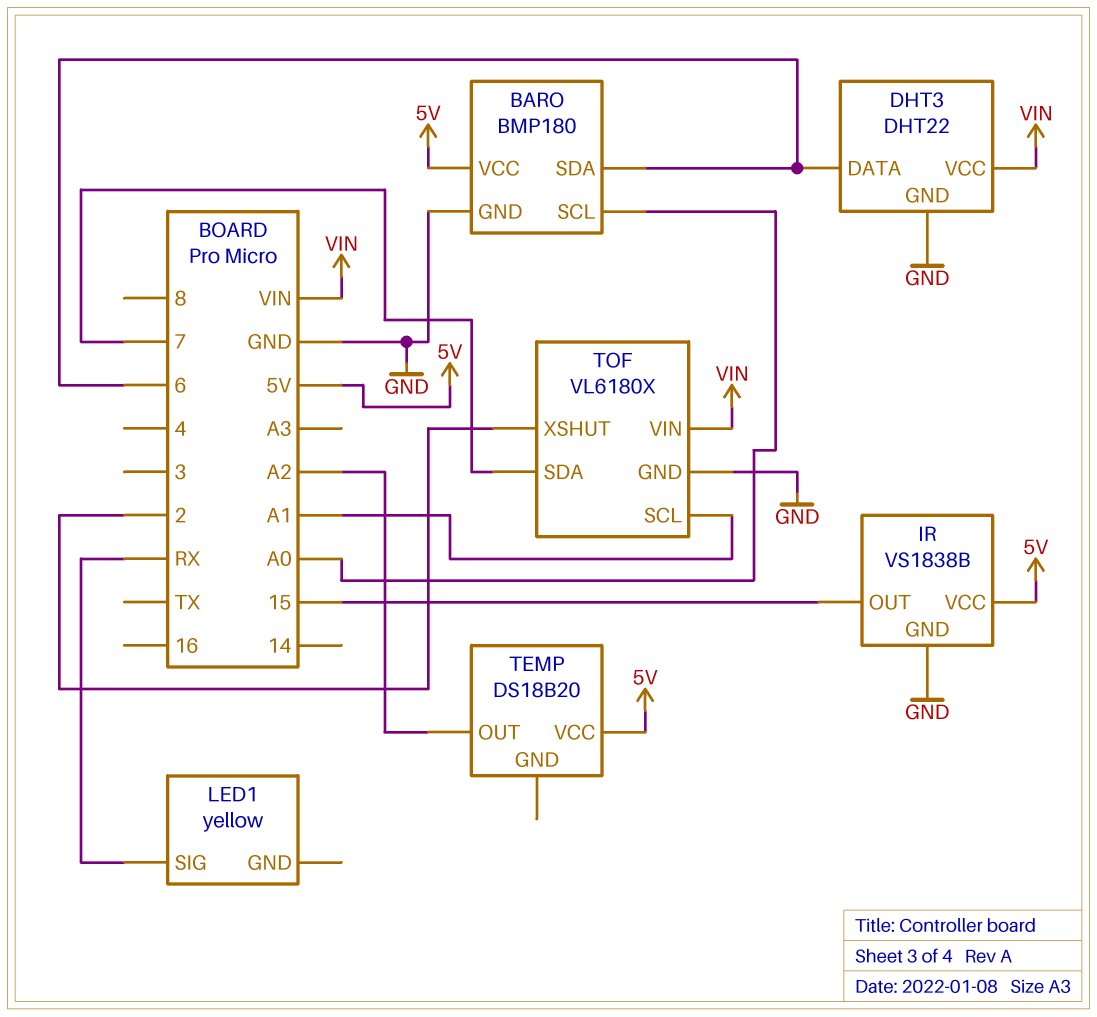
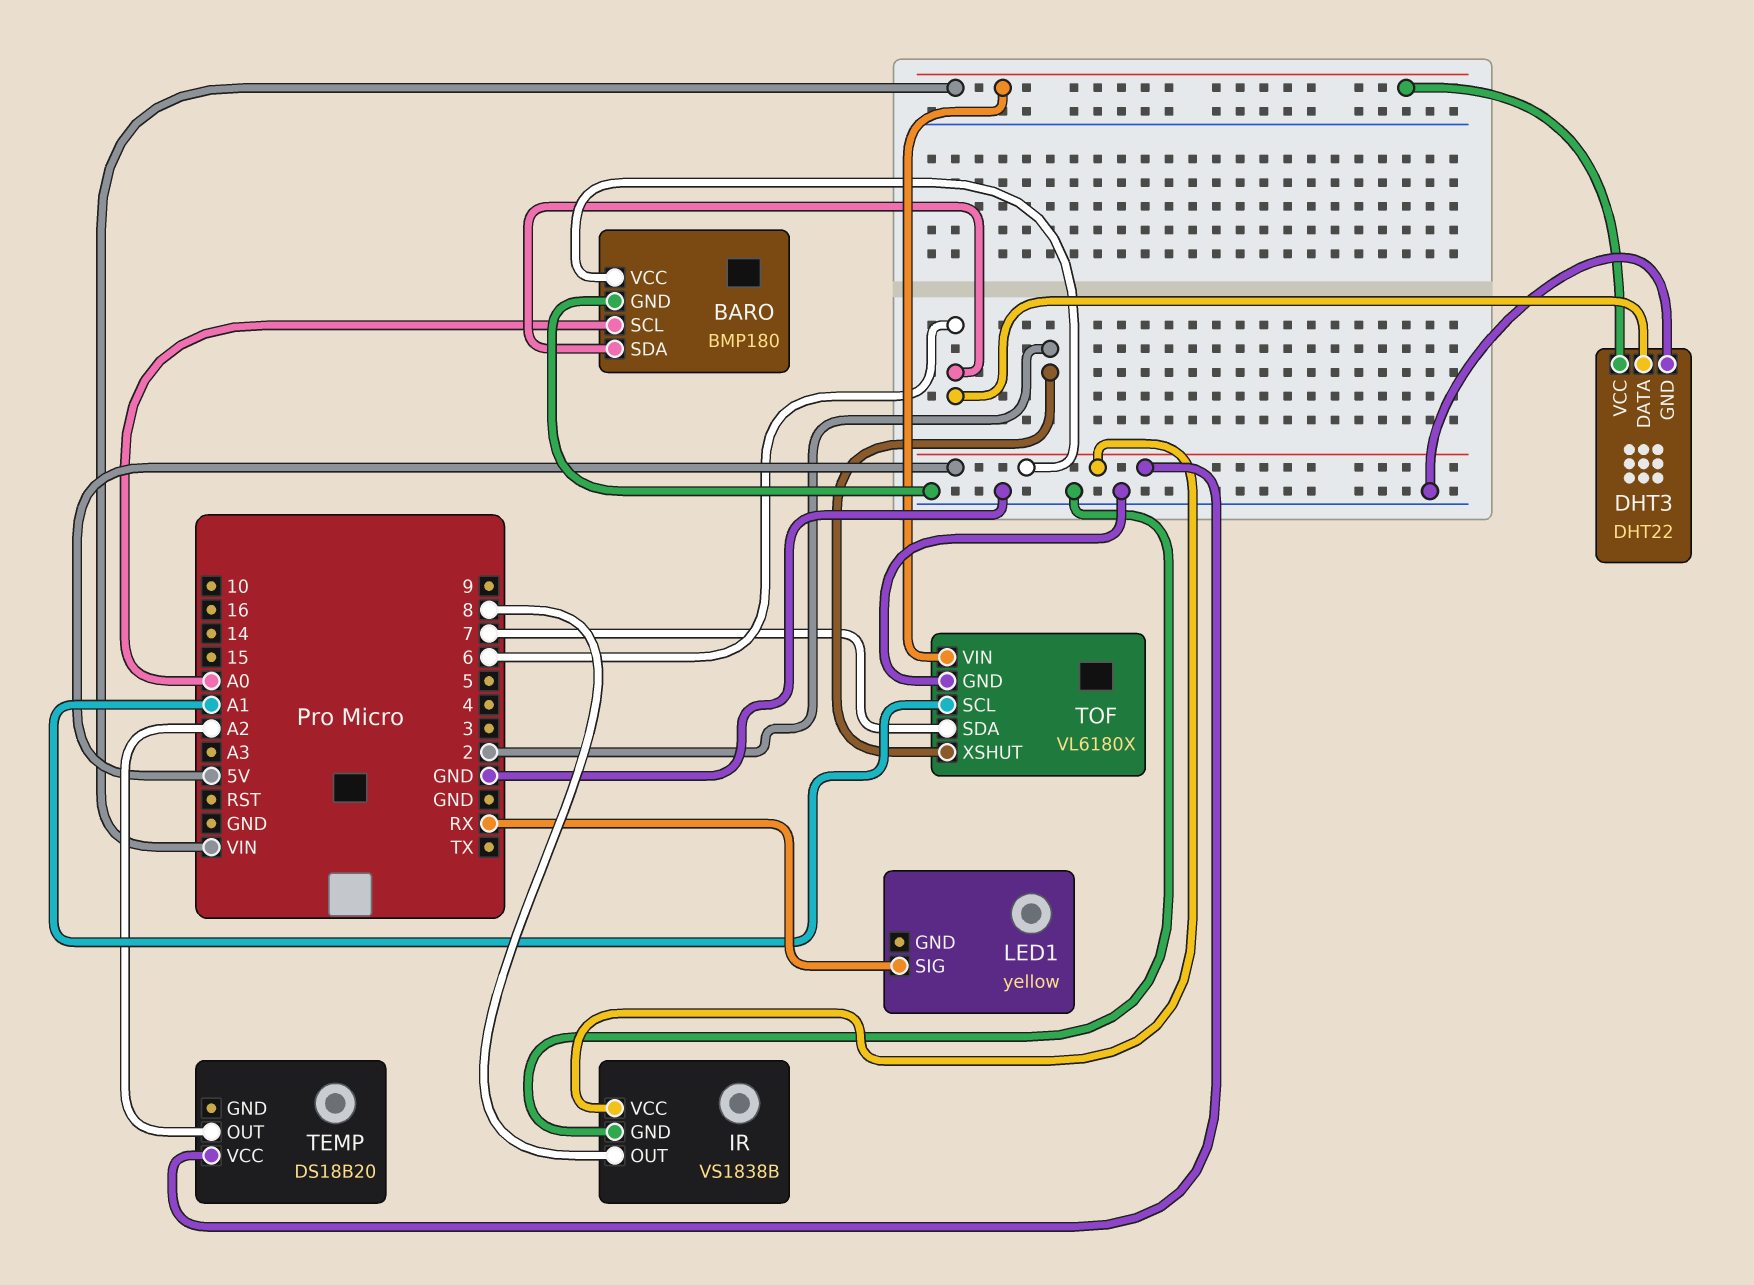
IR pin OUT: 15 -> 8

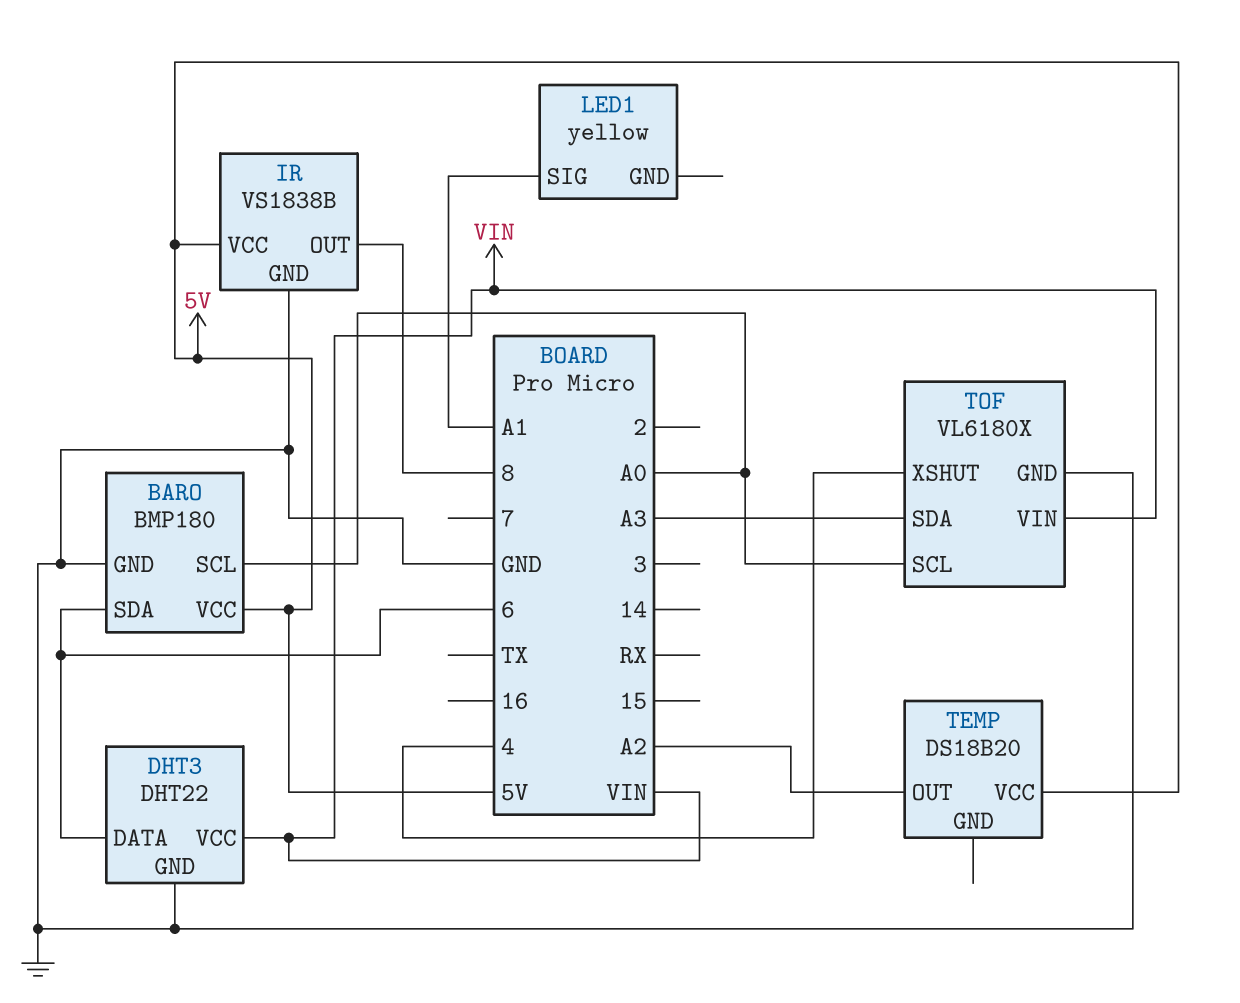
LED1 pin SIG: RX -> A1
TOF pin SCL: A1 -> A0
TOF pin SDA: 7 -> A3
TOF pin XSHUT: 2 -> 4

